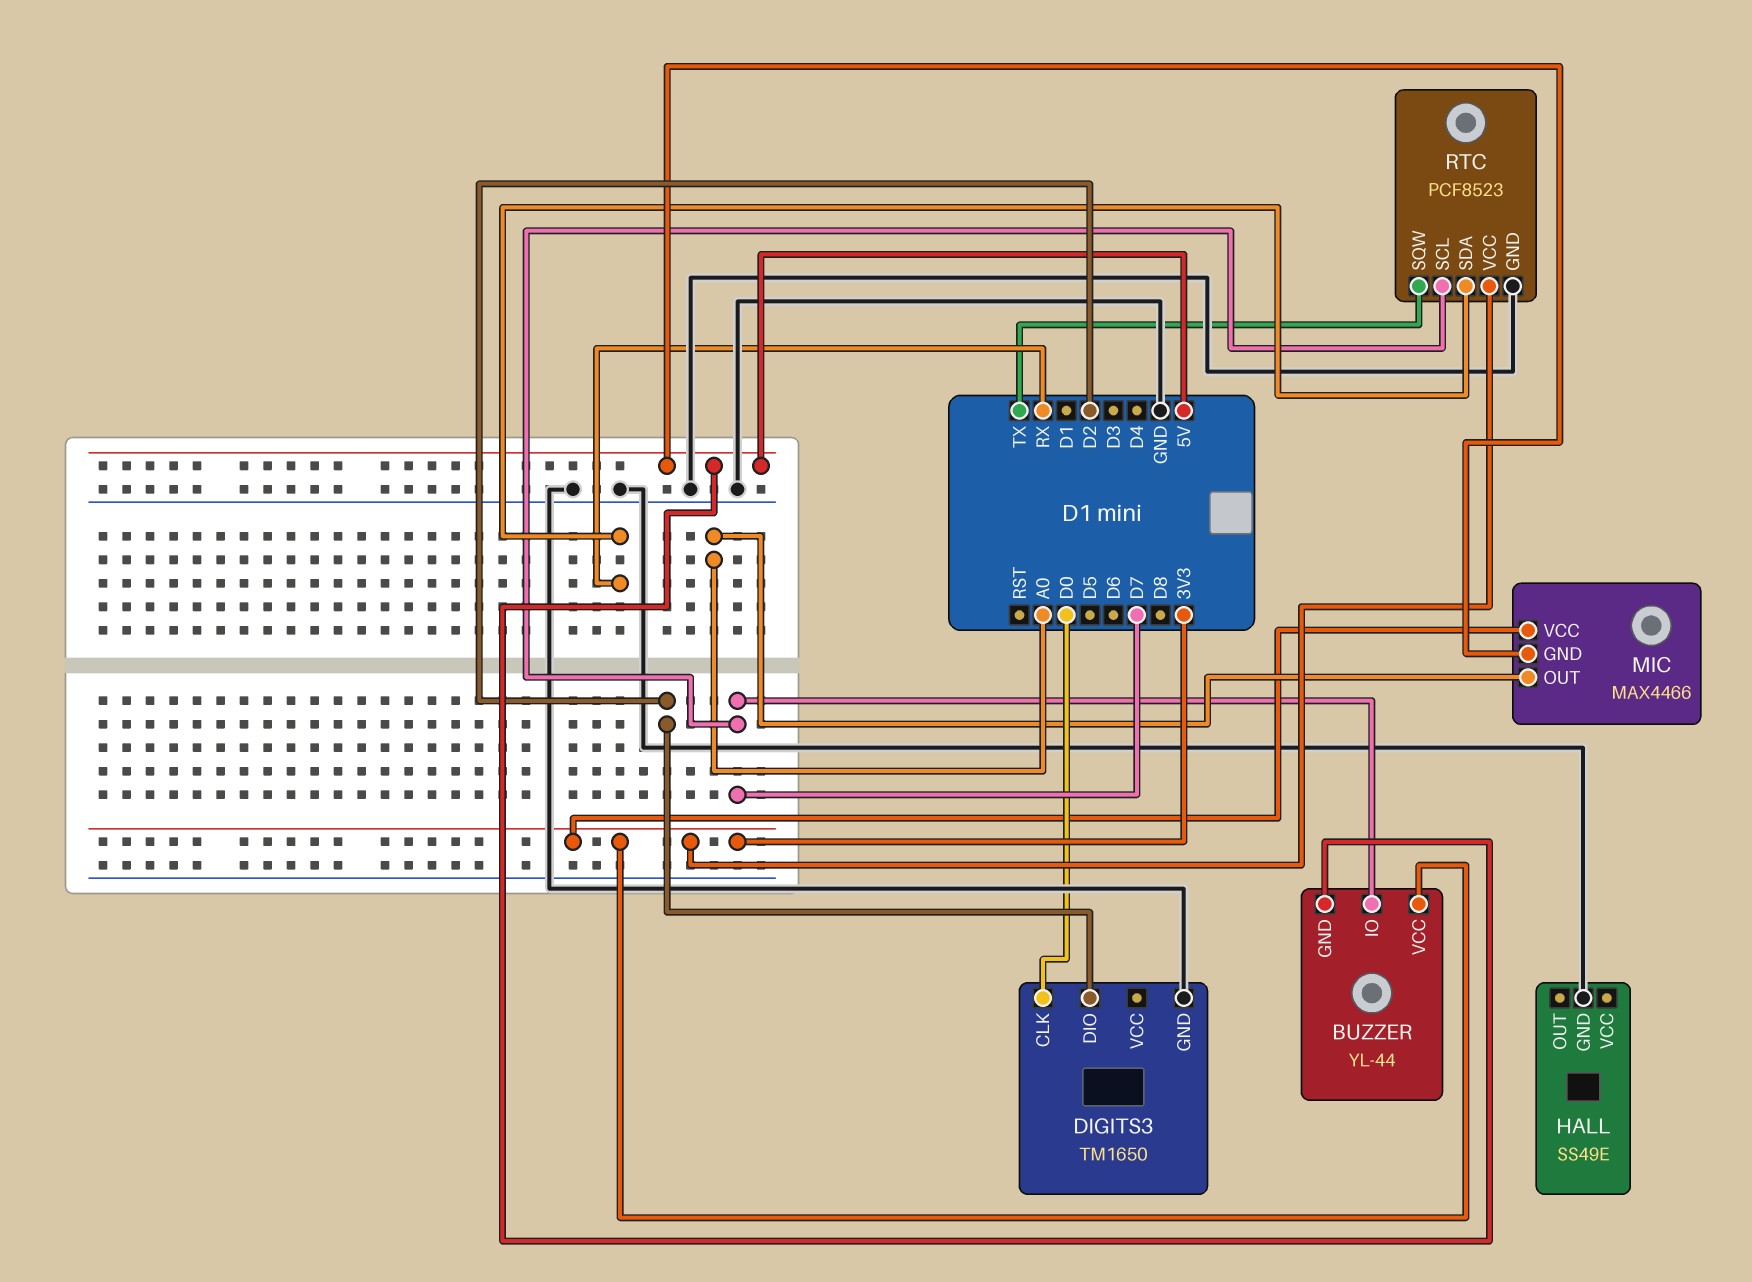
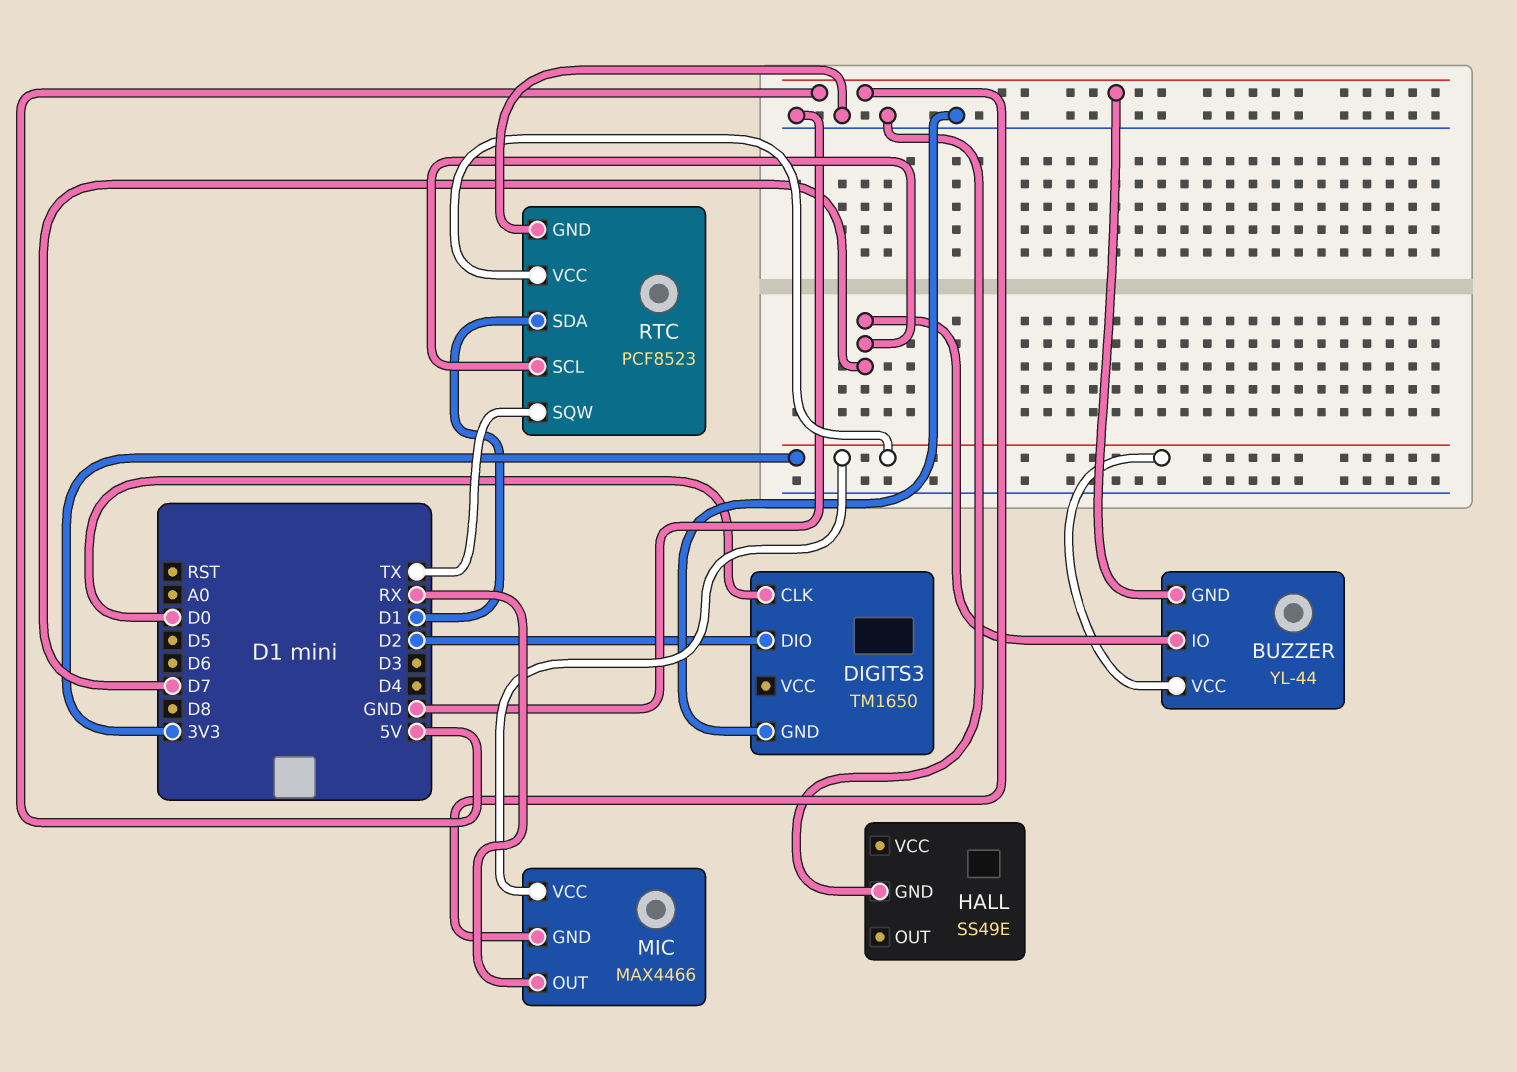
MIC pin OUT: A0 -> RX
RTC pin SDA: RX -> D1

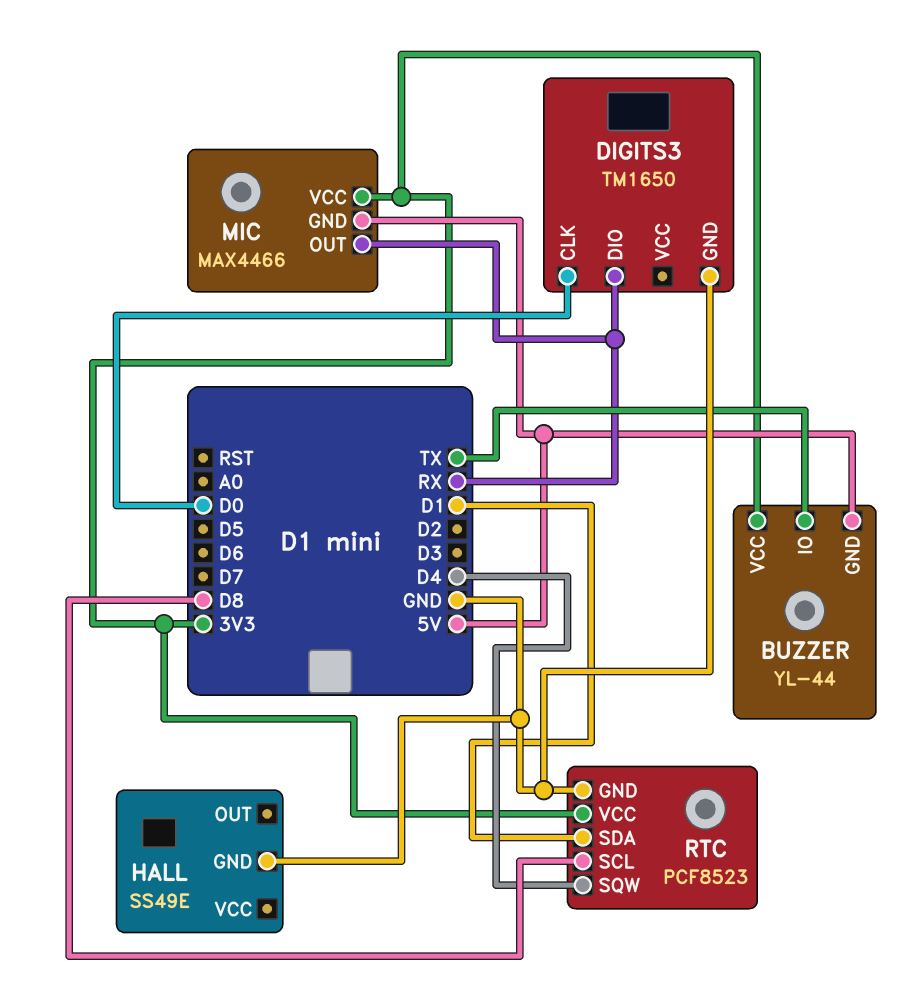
BUZZER pin IO: D7 -> TX
DIGITS3 pin DIO: D2 -> RX
RTC pin SCL: D7 -> D8
RTC pin SQW: TX -> D4

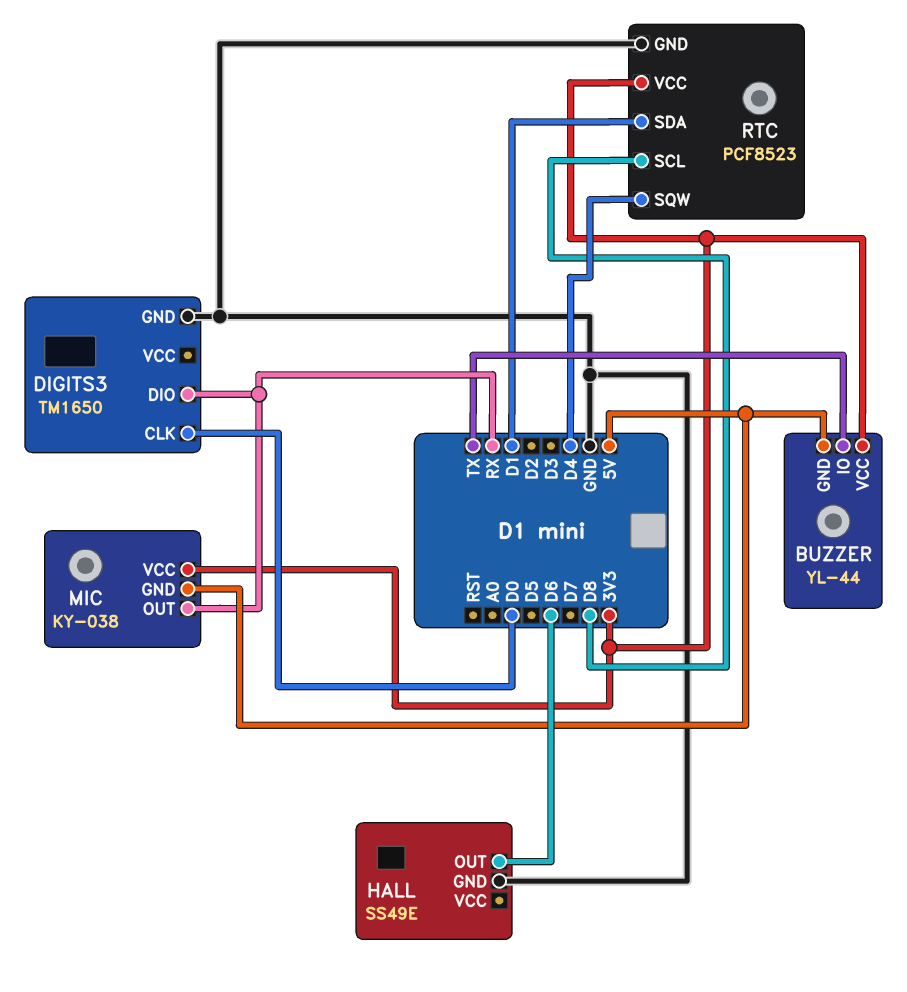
HALL pin OUT: none -> D6
MIC: MAX4466 -> KY-038

